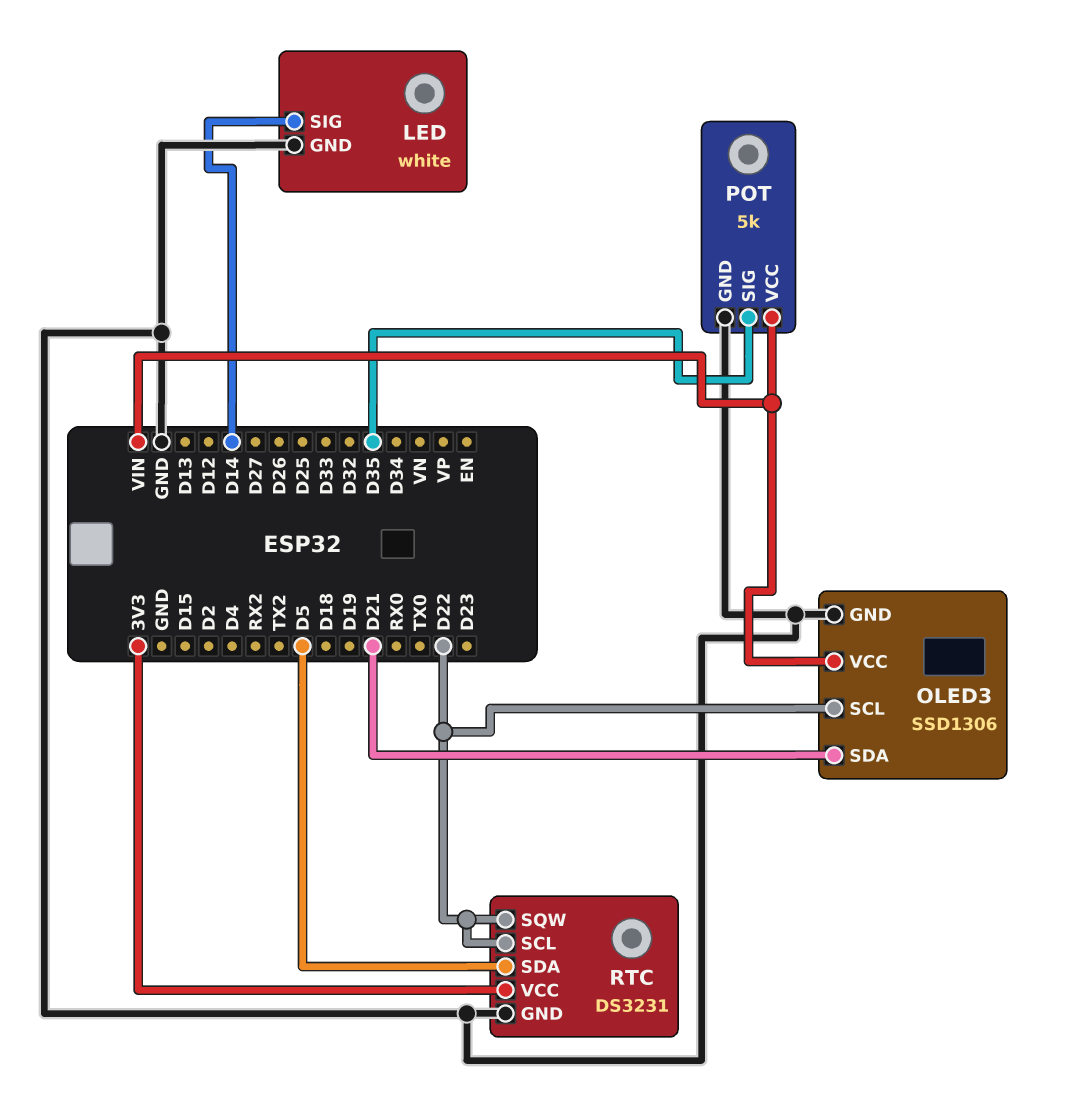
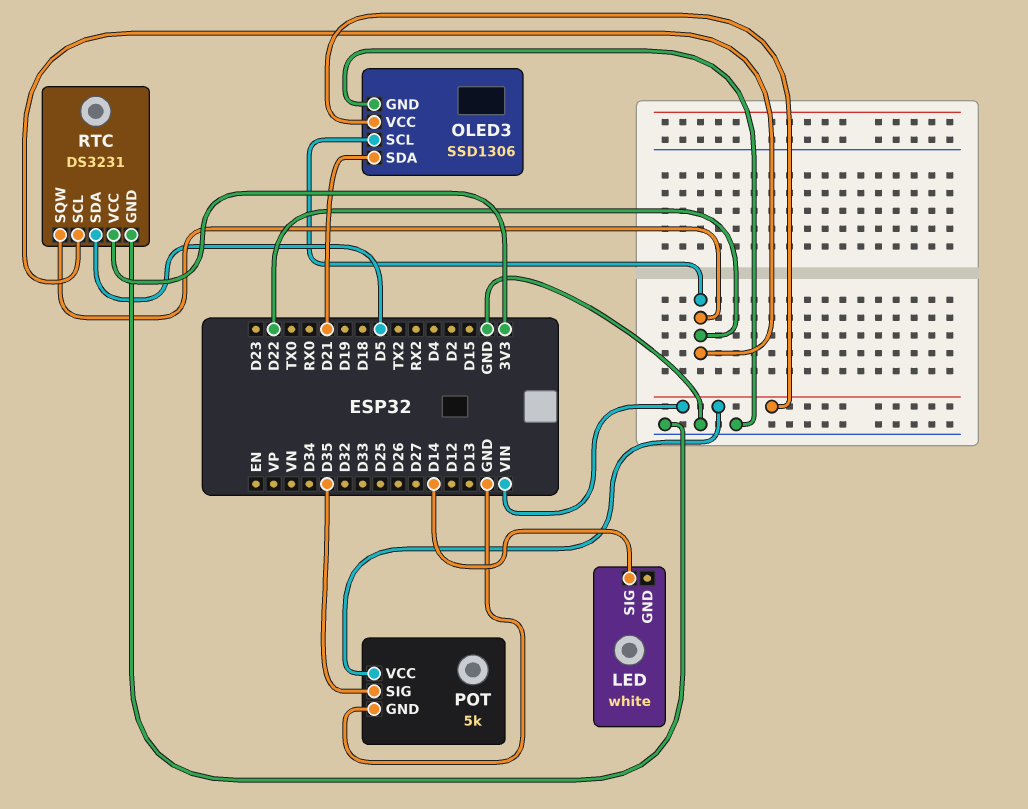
LED pin GND: GND -> none

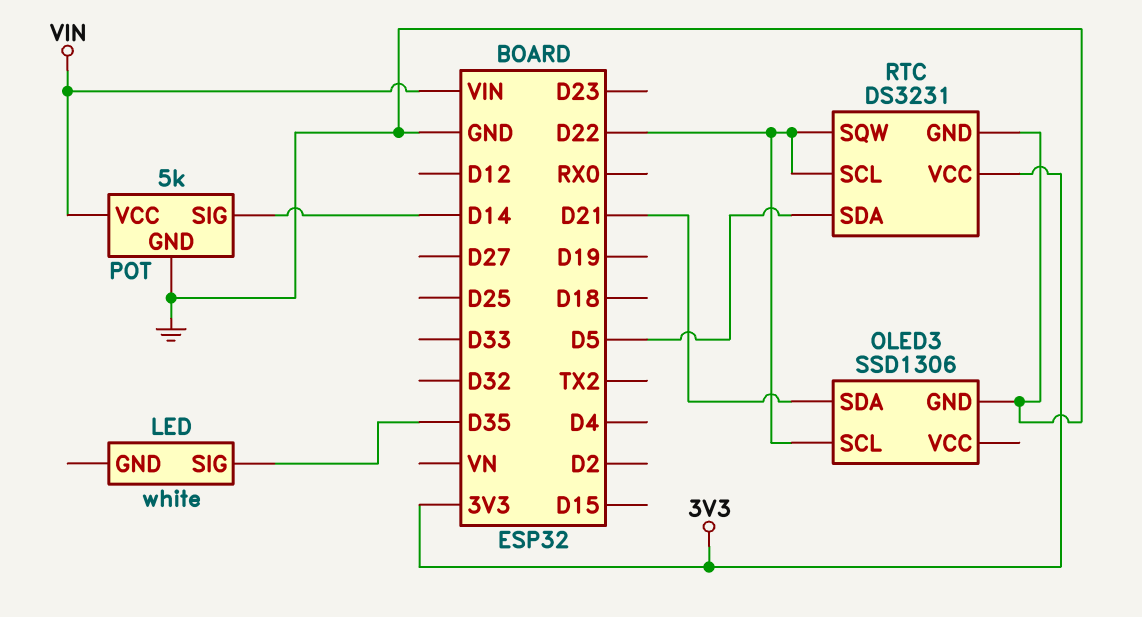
LED pin SIG: D14 -> D35
OLED3 pin VCC: VIN -> none
POT pin SIG: D35 -> D14

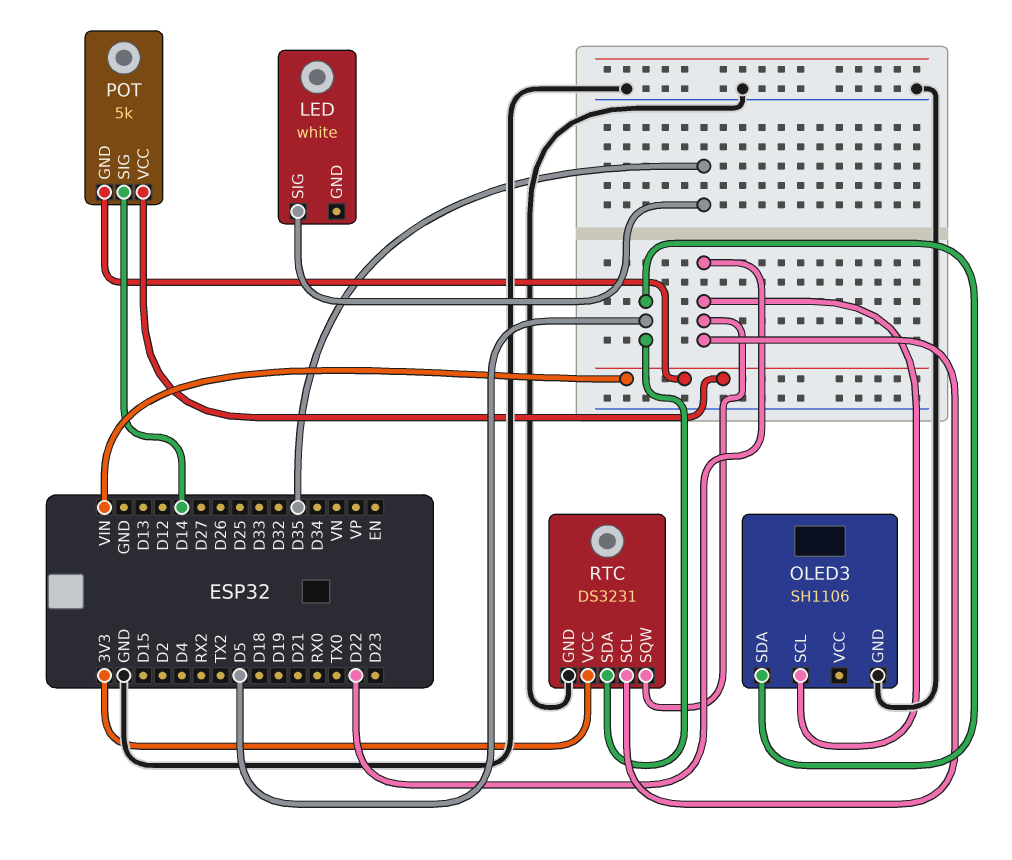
OLED3: SSD1306 -> SH1106
OLED3 pin SDA: D21 -> D5
POT pin GND: GND -> VIN

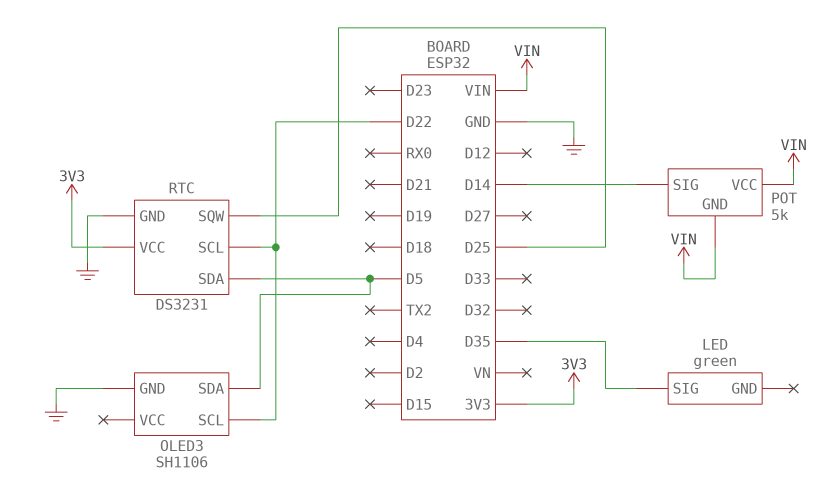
LED: white -> green
RTC pin SQW: D22 -> D25

